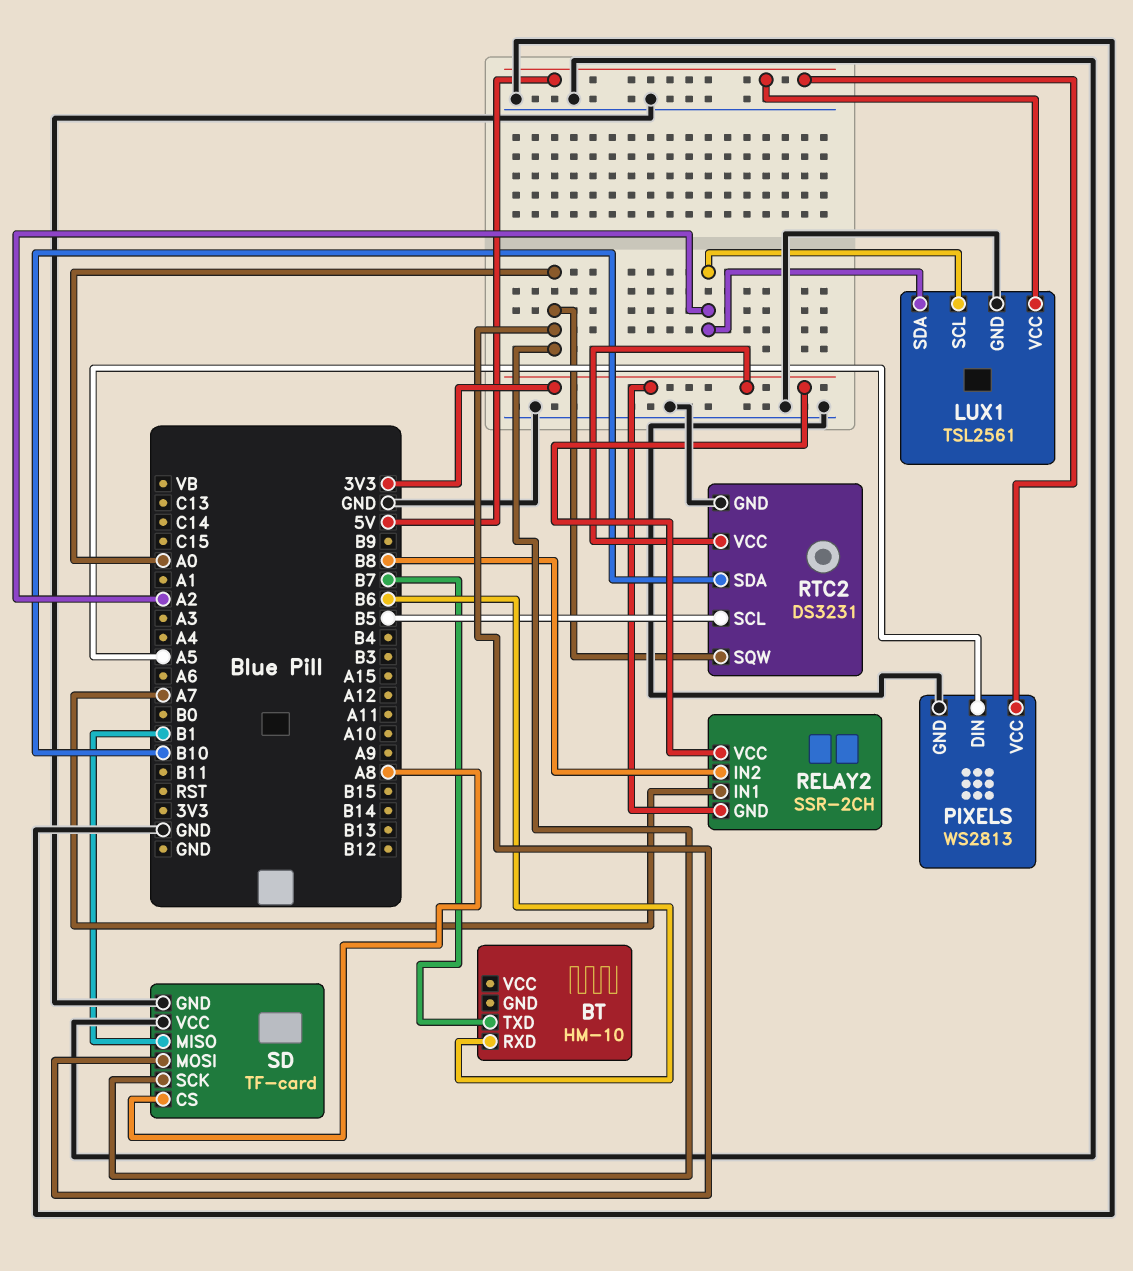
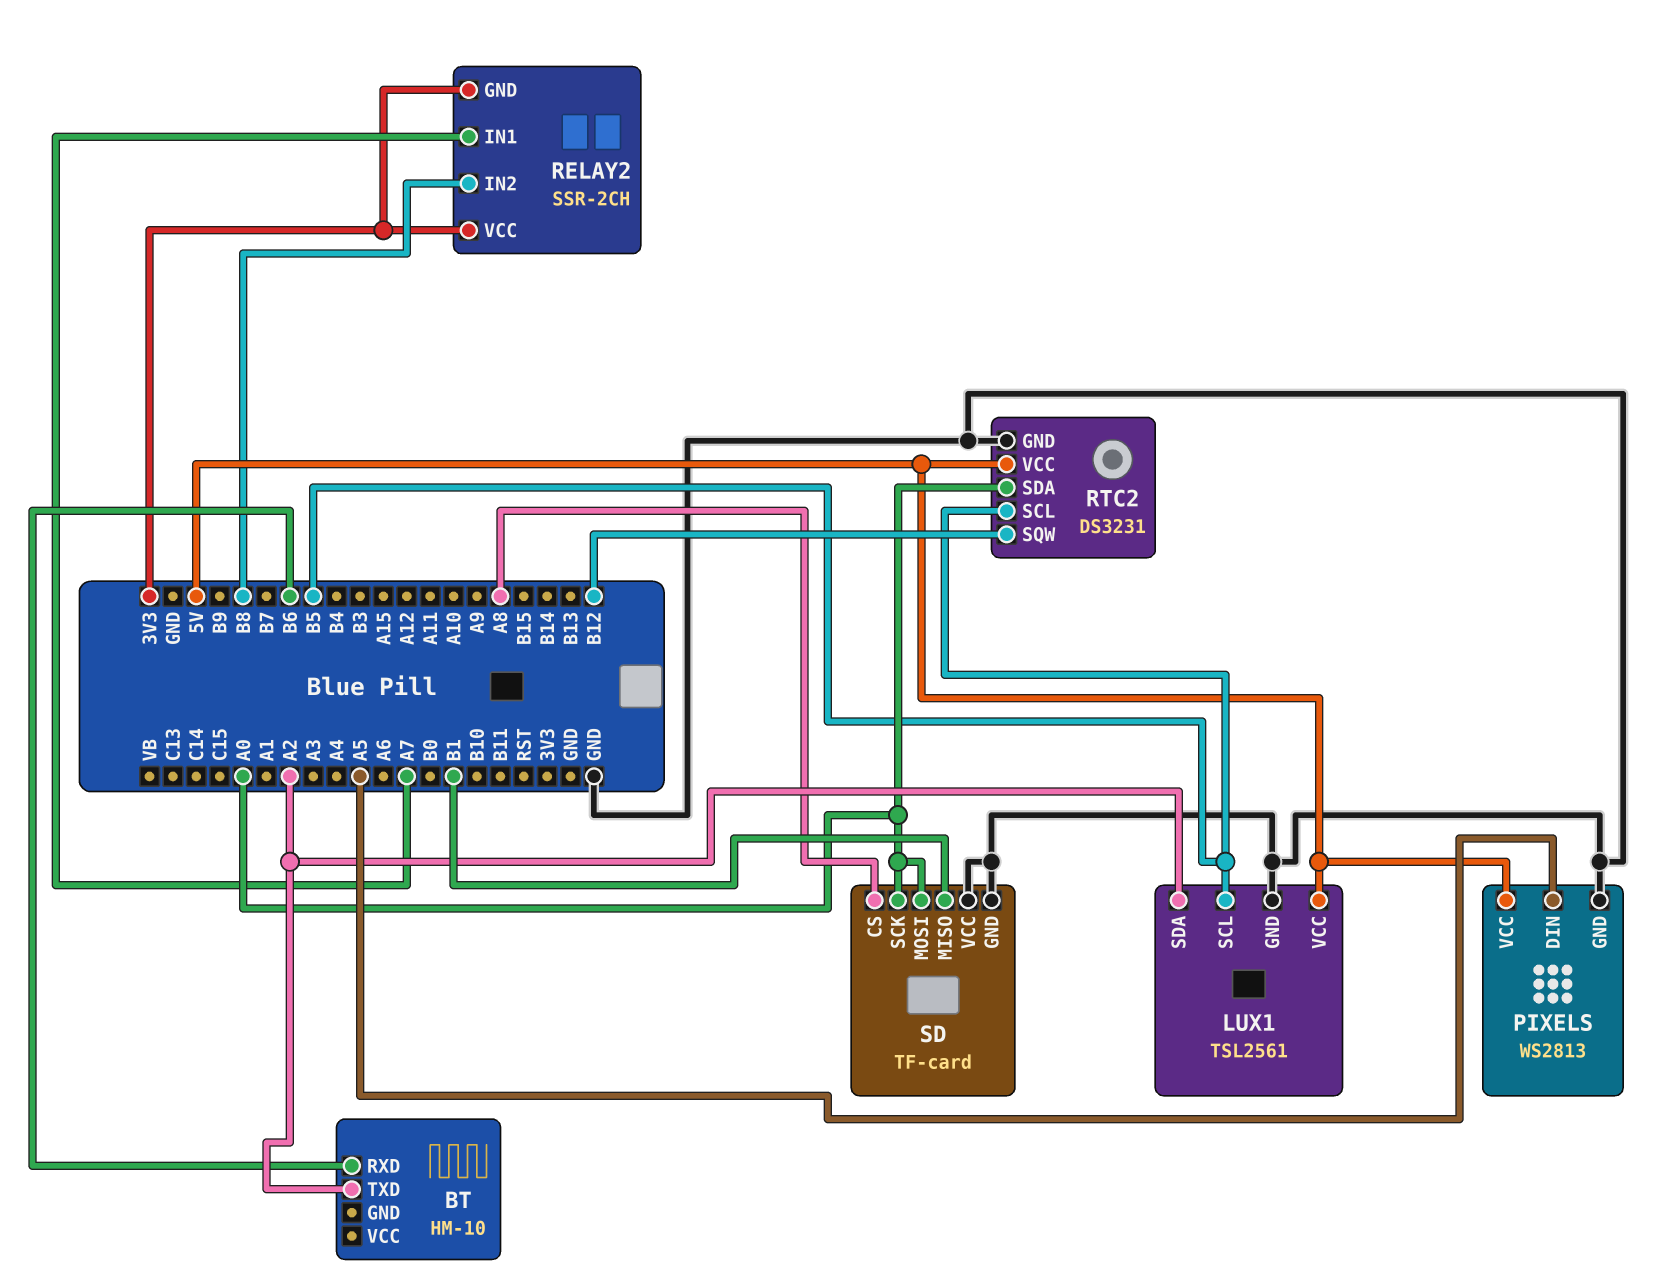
BT pin TXD: B7 -> A2
LUX1 pin SCL: A2 -> B5
RTC2 pin SDA: B10 -> A0
RTC2 pin SQW: A0 -> B12
RTC2 pin VCC: 3V3 -> 5V

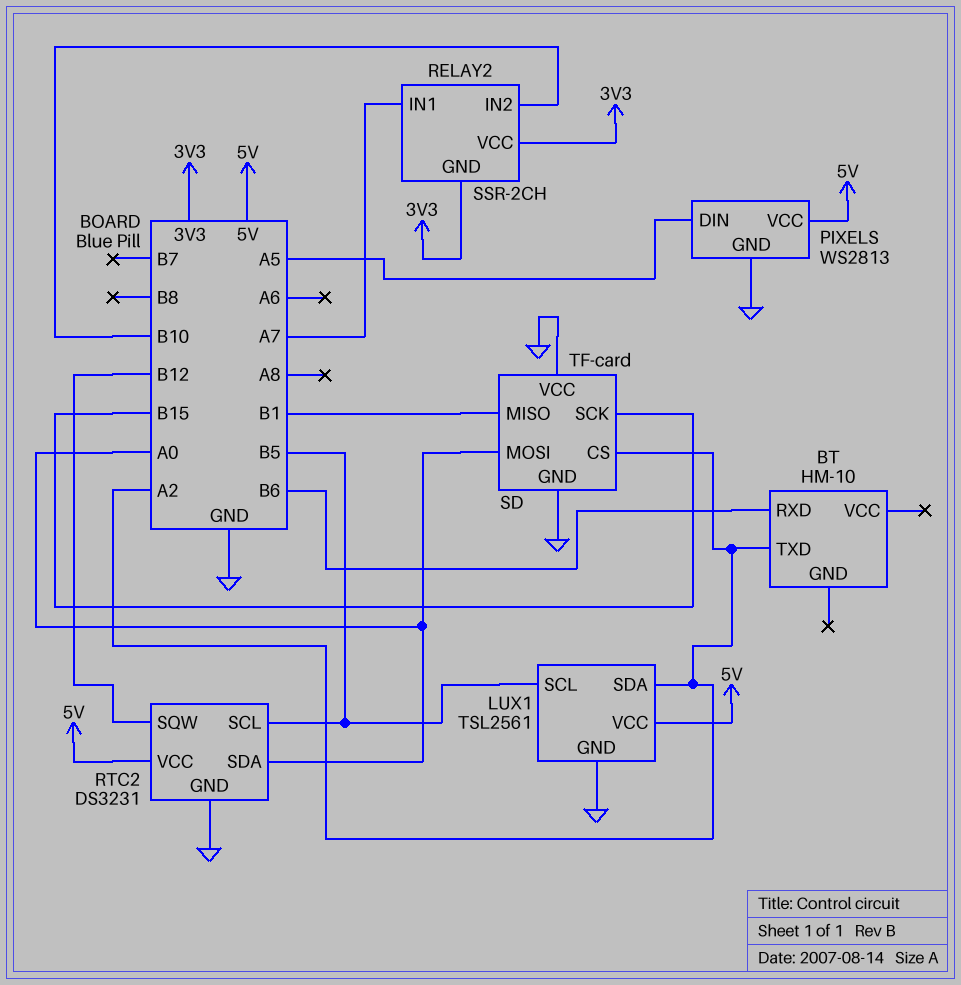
RELAY2 pin IN2: B8 -> B10
SD pin CS: A8 -> A2
SD pin SCK: A0 -> B15

